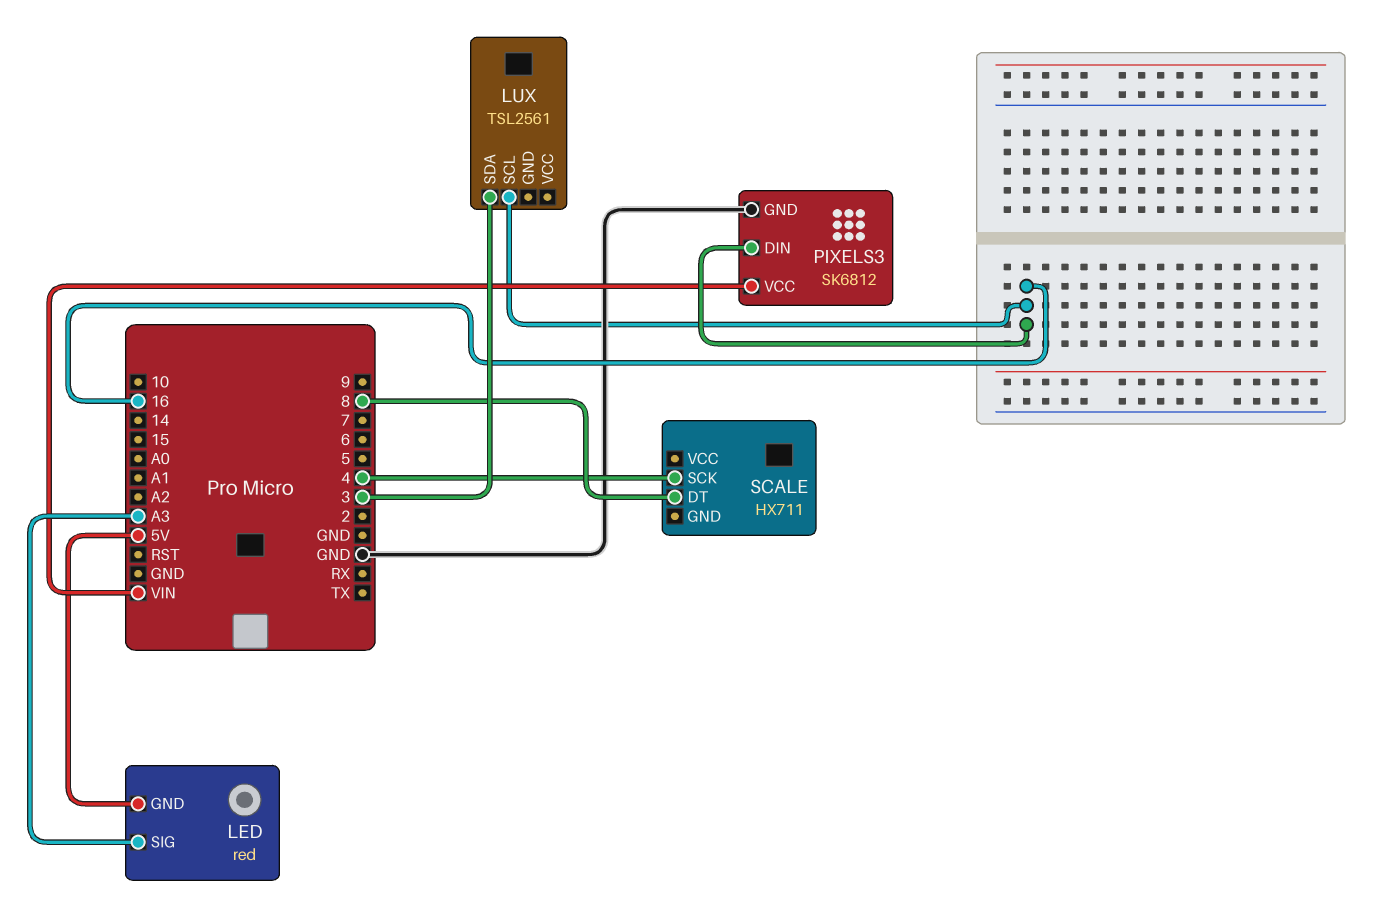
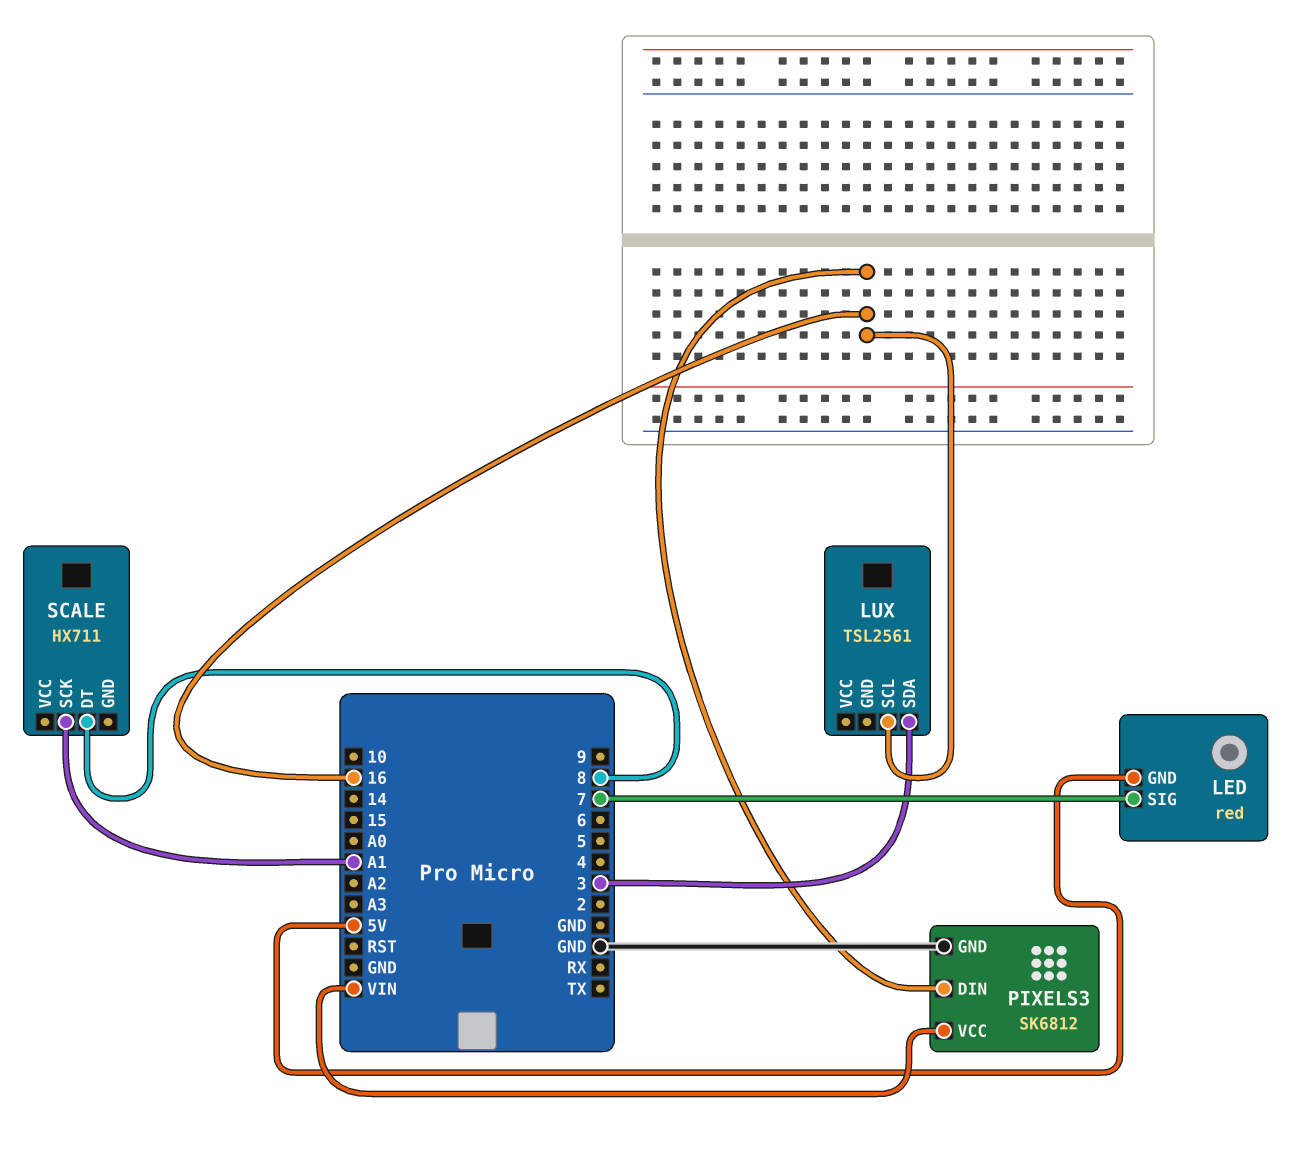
LED pin SIG: A3 -> 7
SCALE pin SCK: 4 -> A1

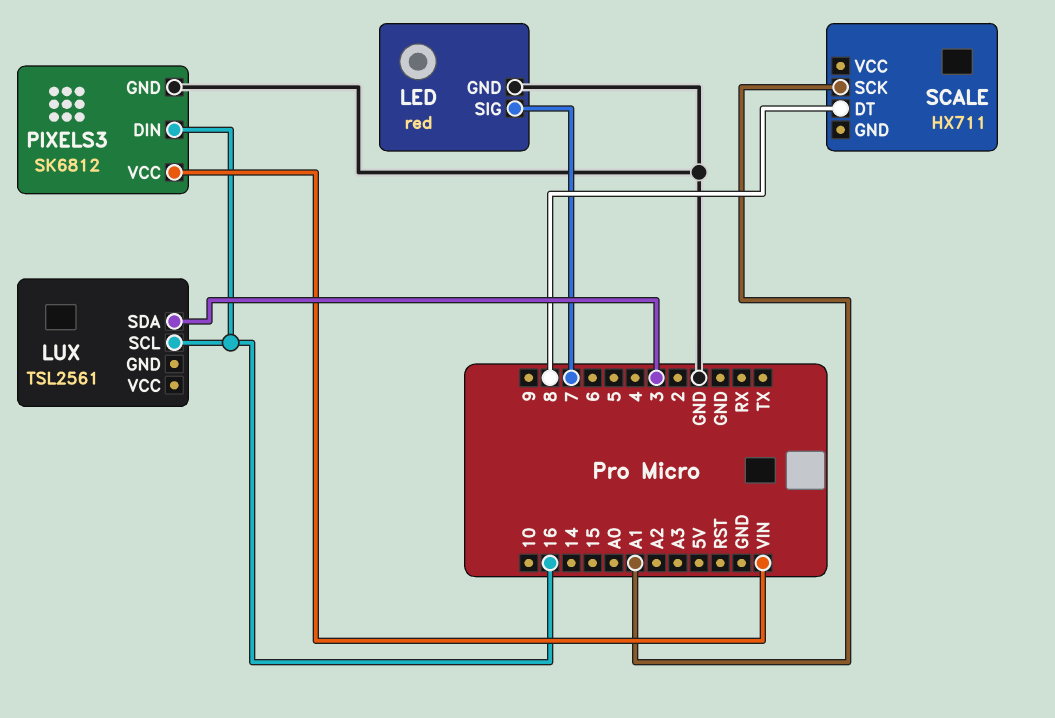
LED pin GND: 5V -> GND

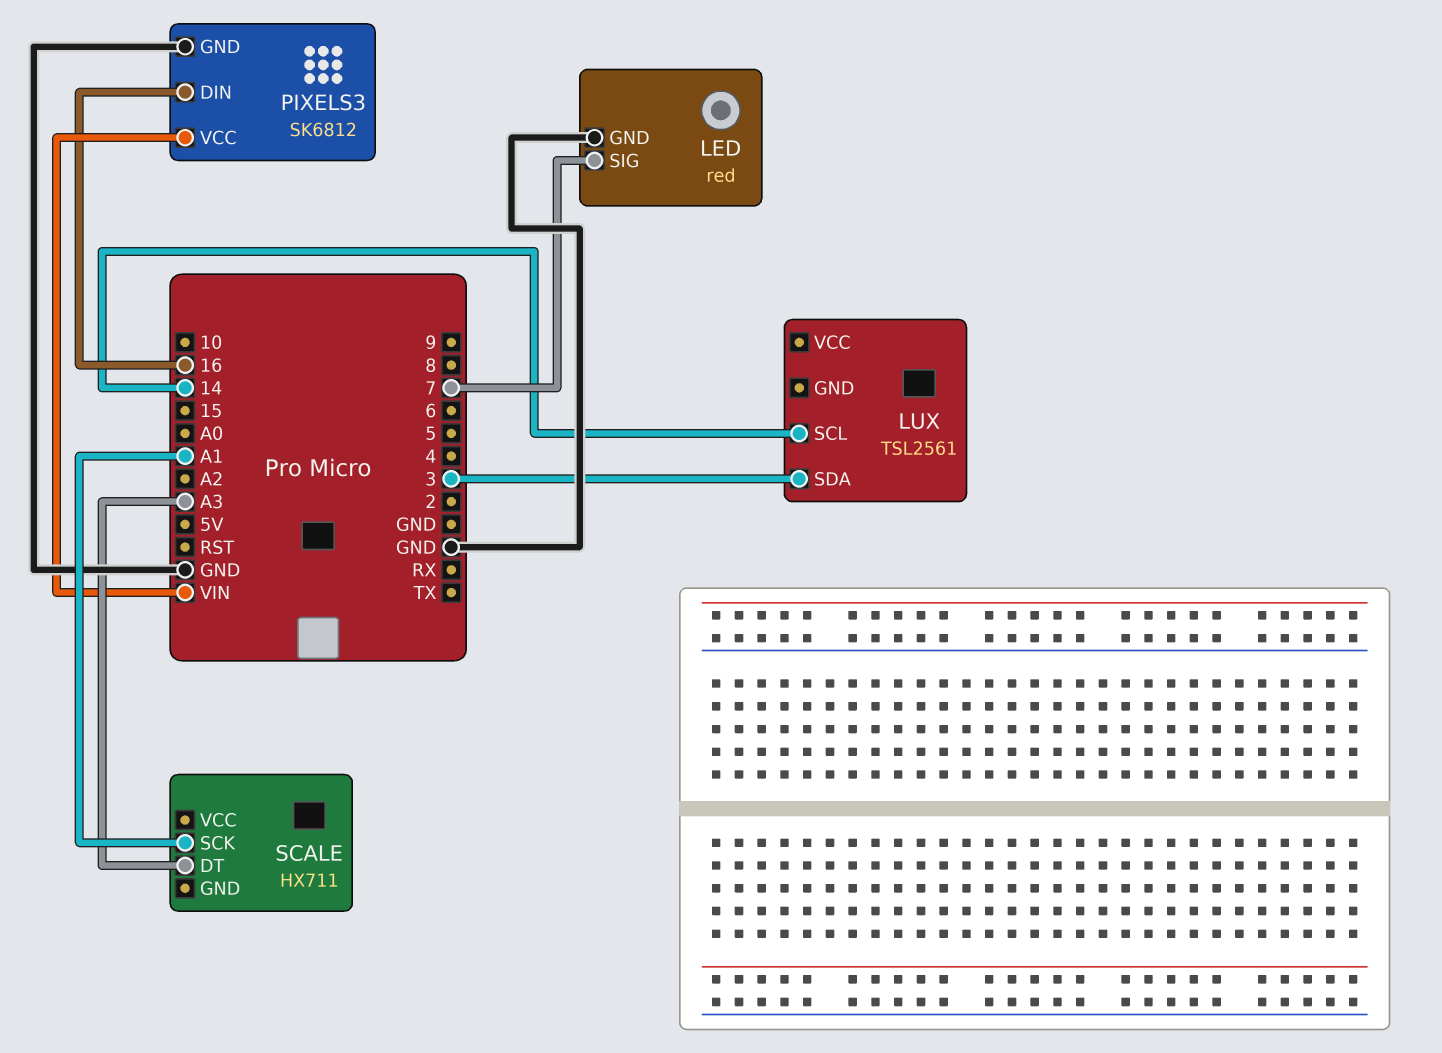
LUX pin SCL: 16 -> 14
SCALE pin DT: 8 -> A3

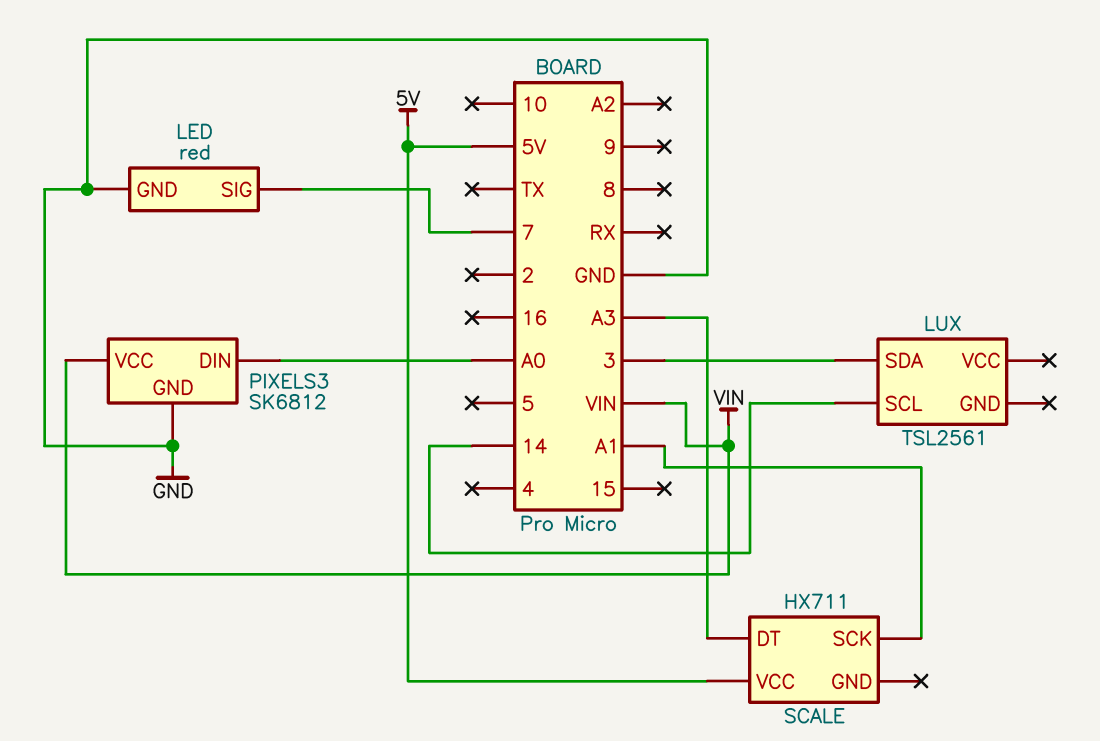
PIXELS3 pin DIN: 16 -> A0
SCALE pin VCC: none -> 5V

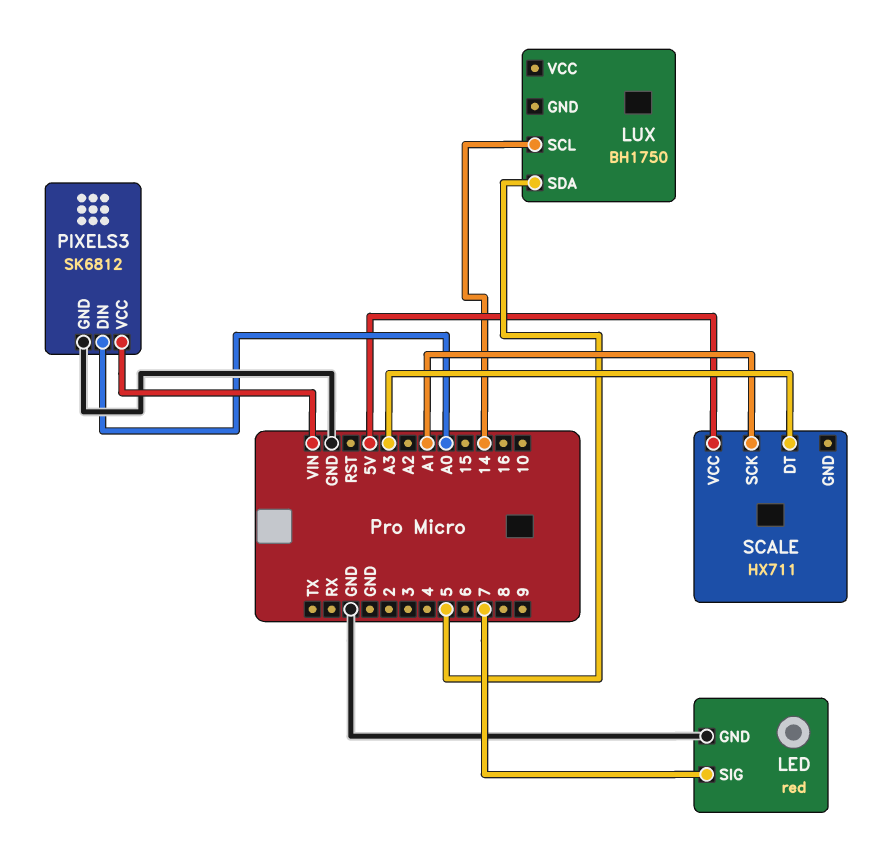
LUX: TSL2561 -> BH1750
LUX pin SDA: 3 -> 5

